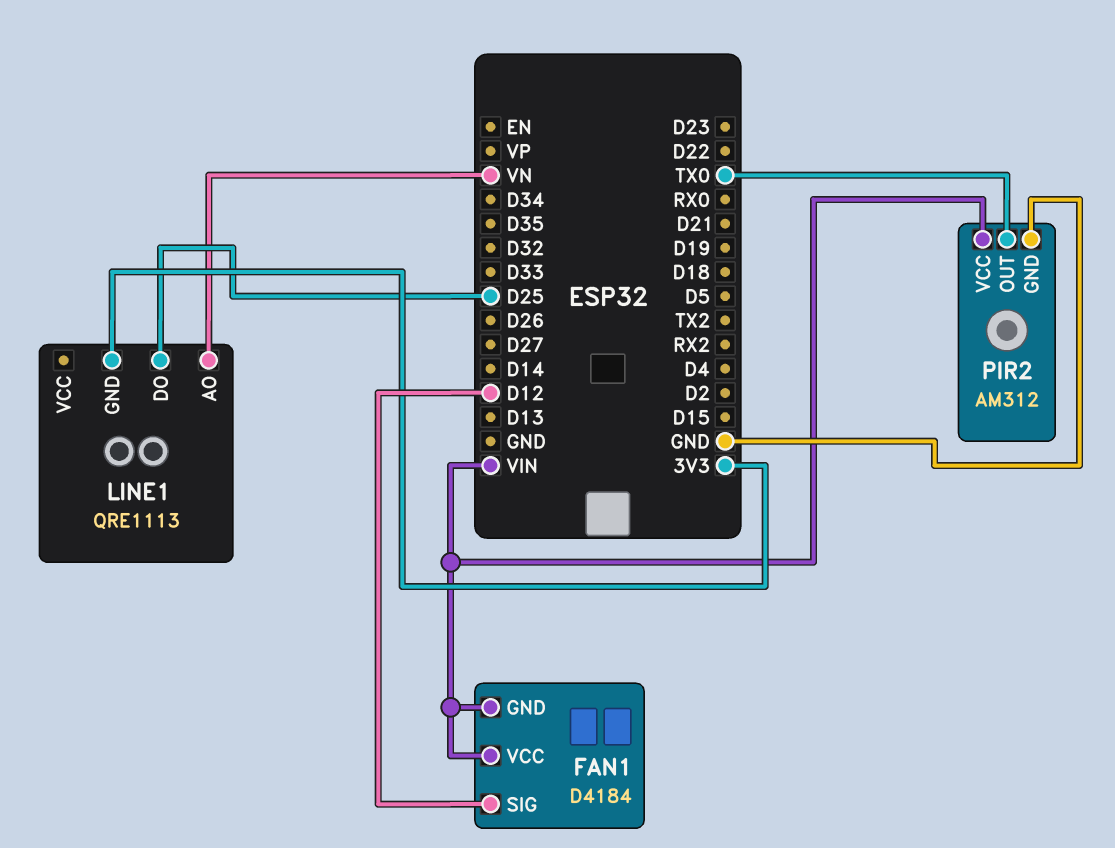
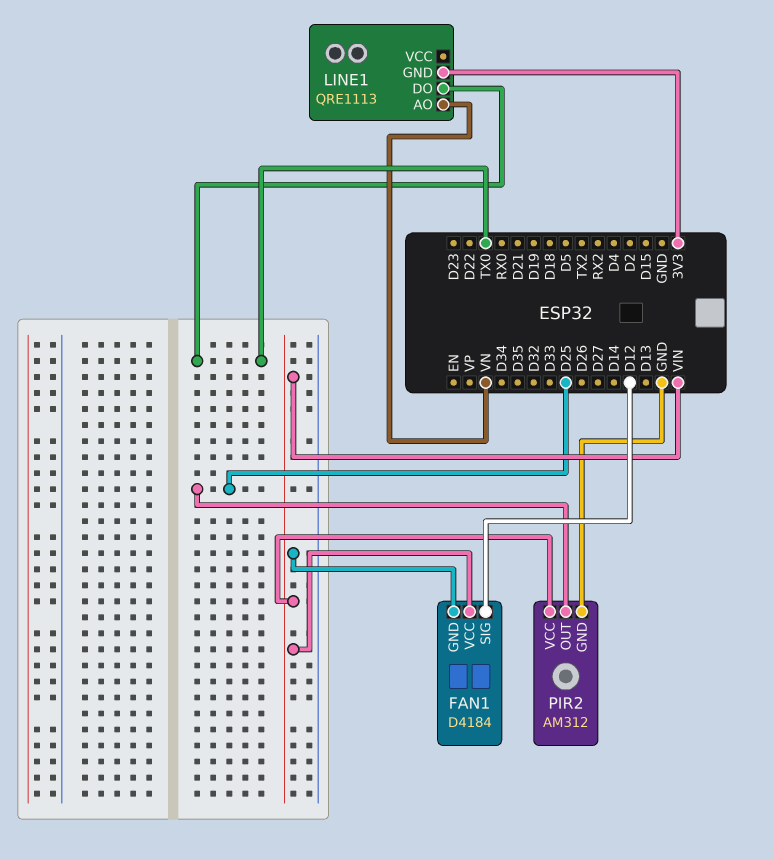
LINE1 pin DO: D25 -> TX0
PIR2 pin OUT: TX0 -> D25

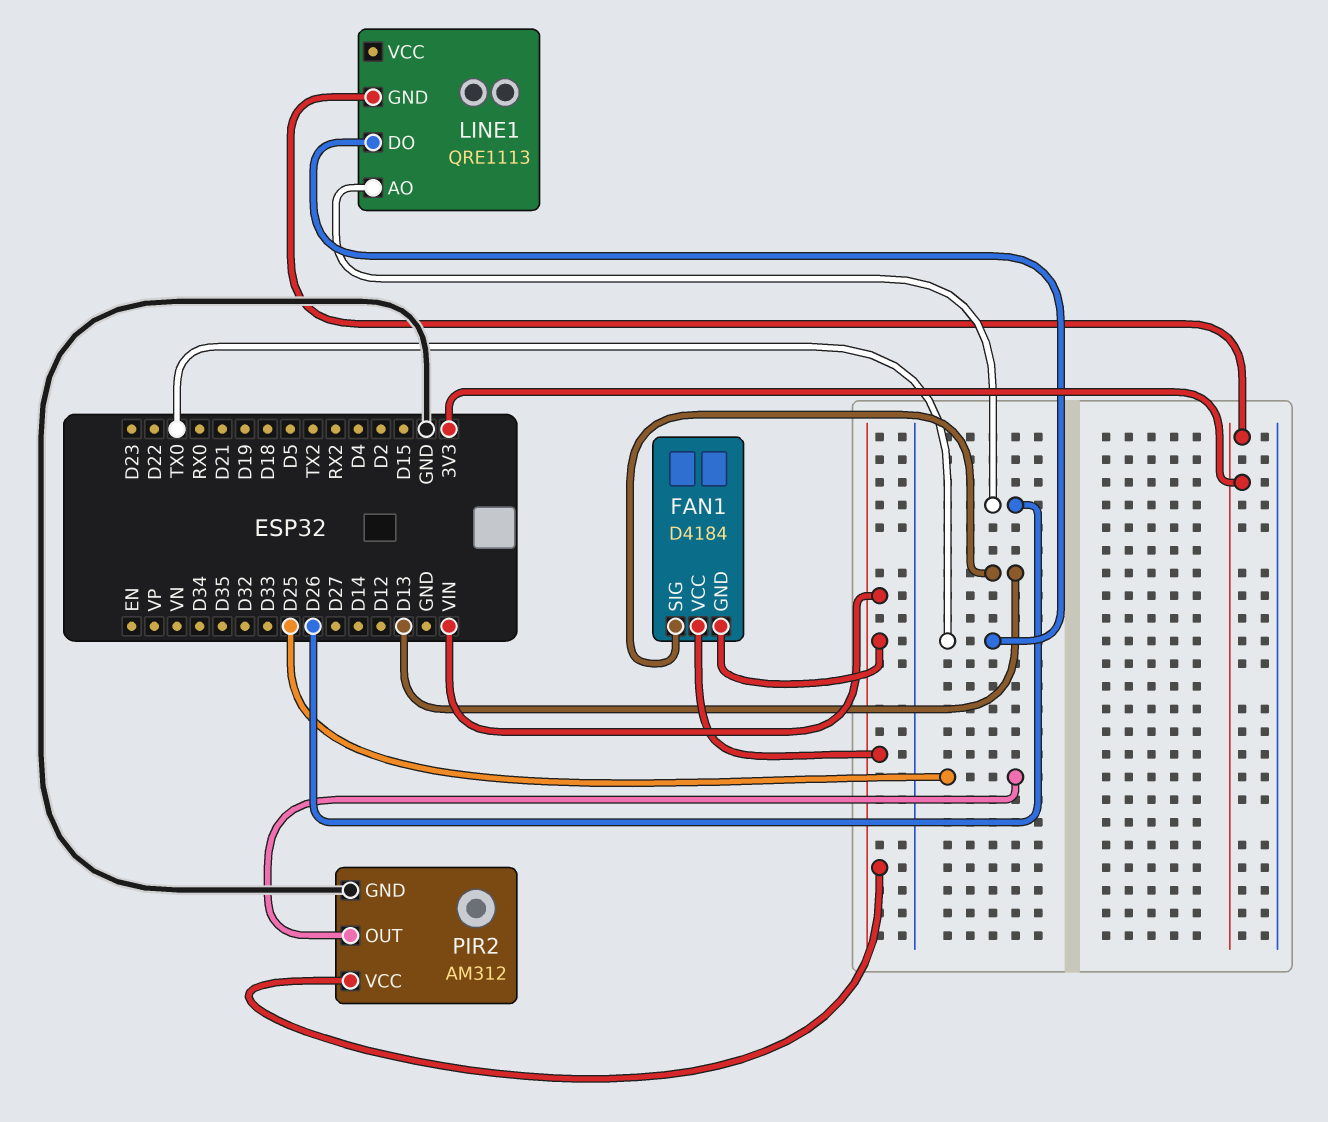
FAN1 pin SIG: D12 -> D13
LINE1 pin AO: VN -> D26

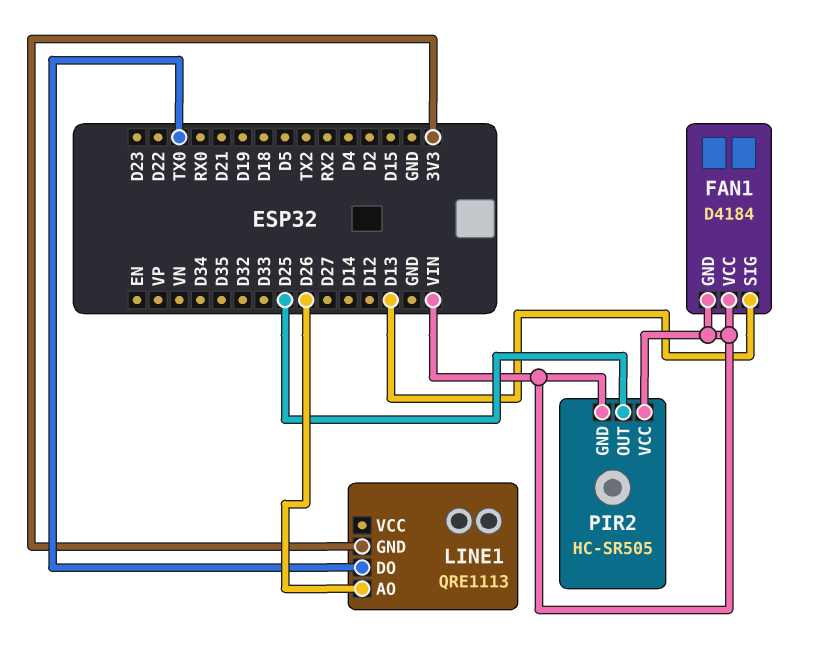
PIR2: AM312 -> HC-SR505
PIR2 pin GND: GND -> VIN

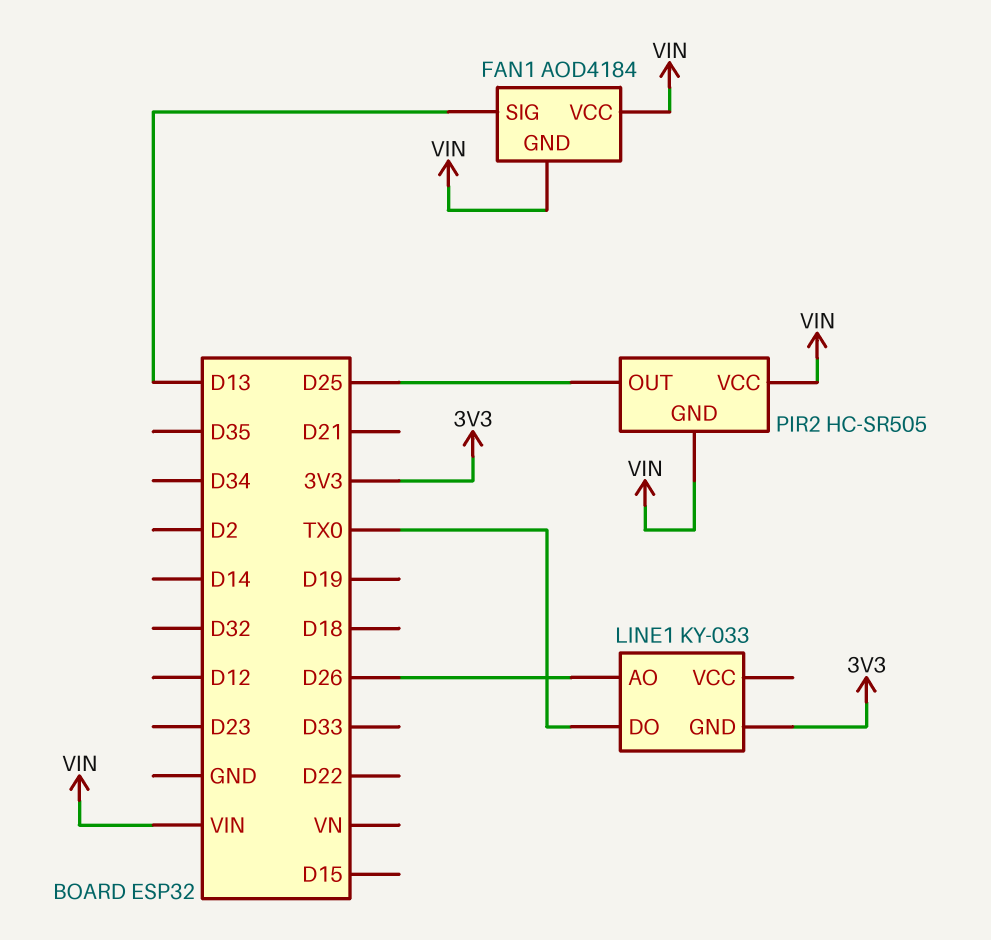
FAN1: D4184 -> AOD4184
LINE1: QRE1113 -> KY-033

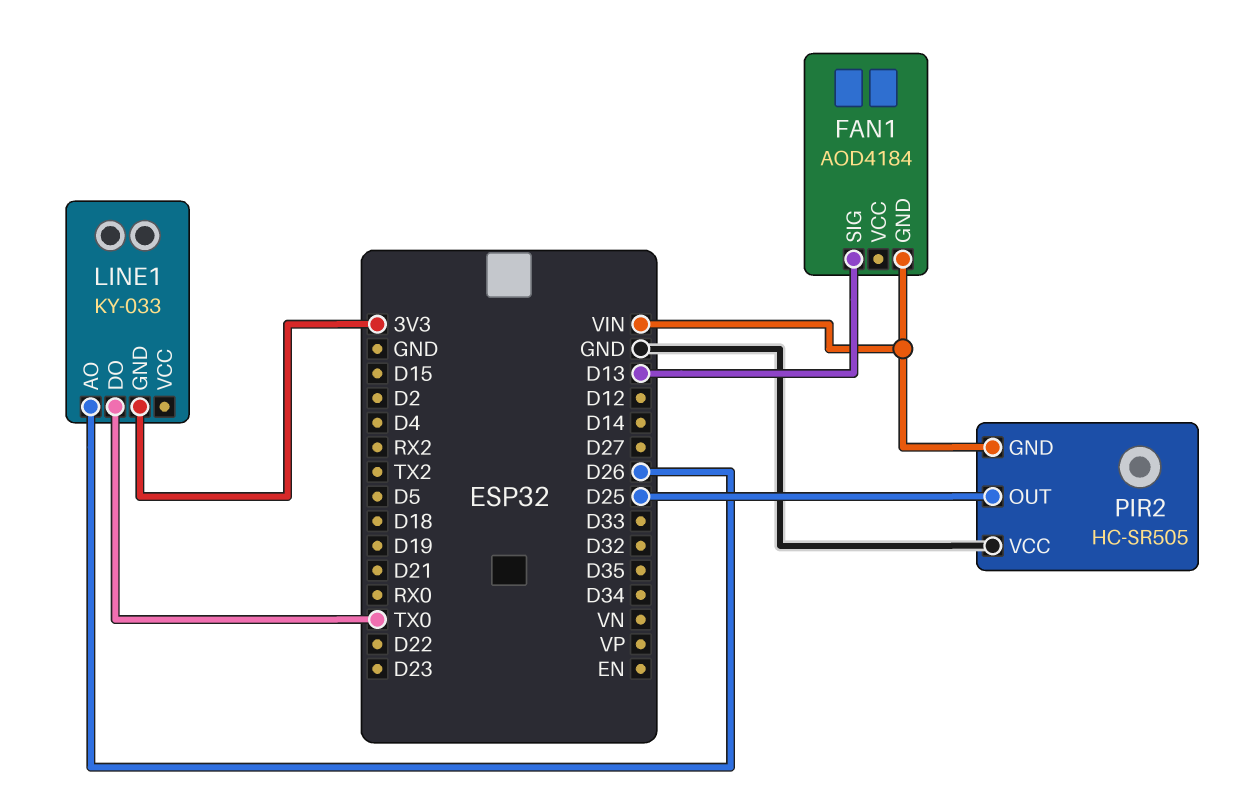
FAN1 pin VCC: VIN -> none
PIR2 pin VCC: VIN -> GND

